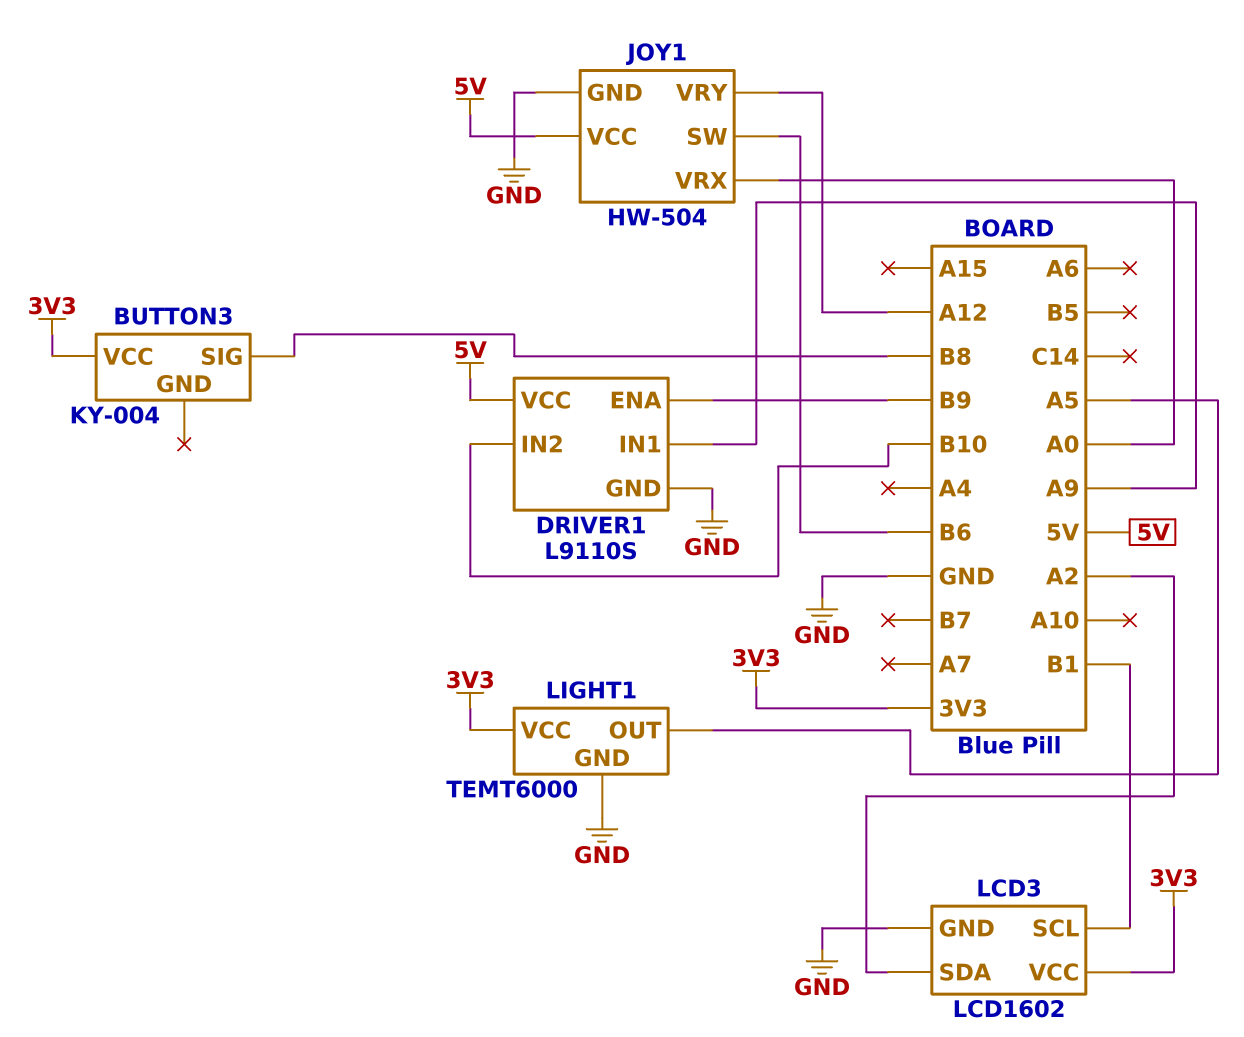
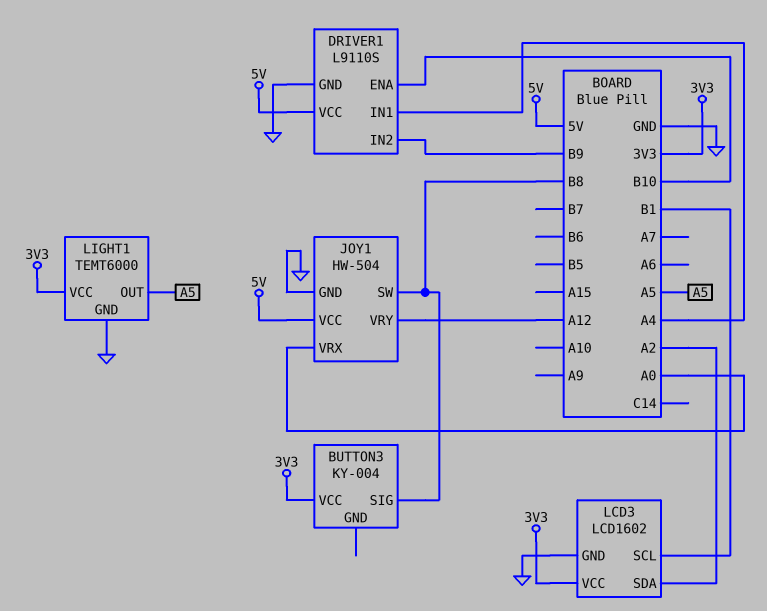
DRIVER1 pin ENA: B9 -> B10
DRIVER1 pin IN1: A9 -> A4
DRIVER1 pin IN2: B10 -> B9
JOY1 pin SW: B6 -> B8

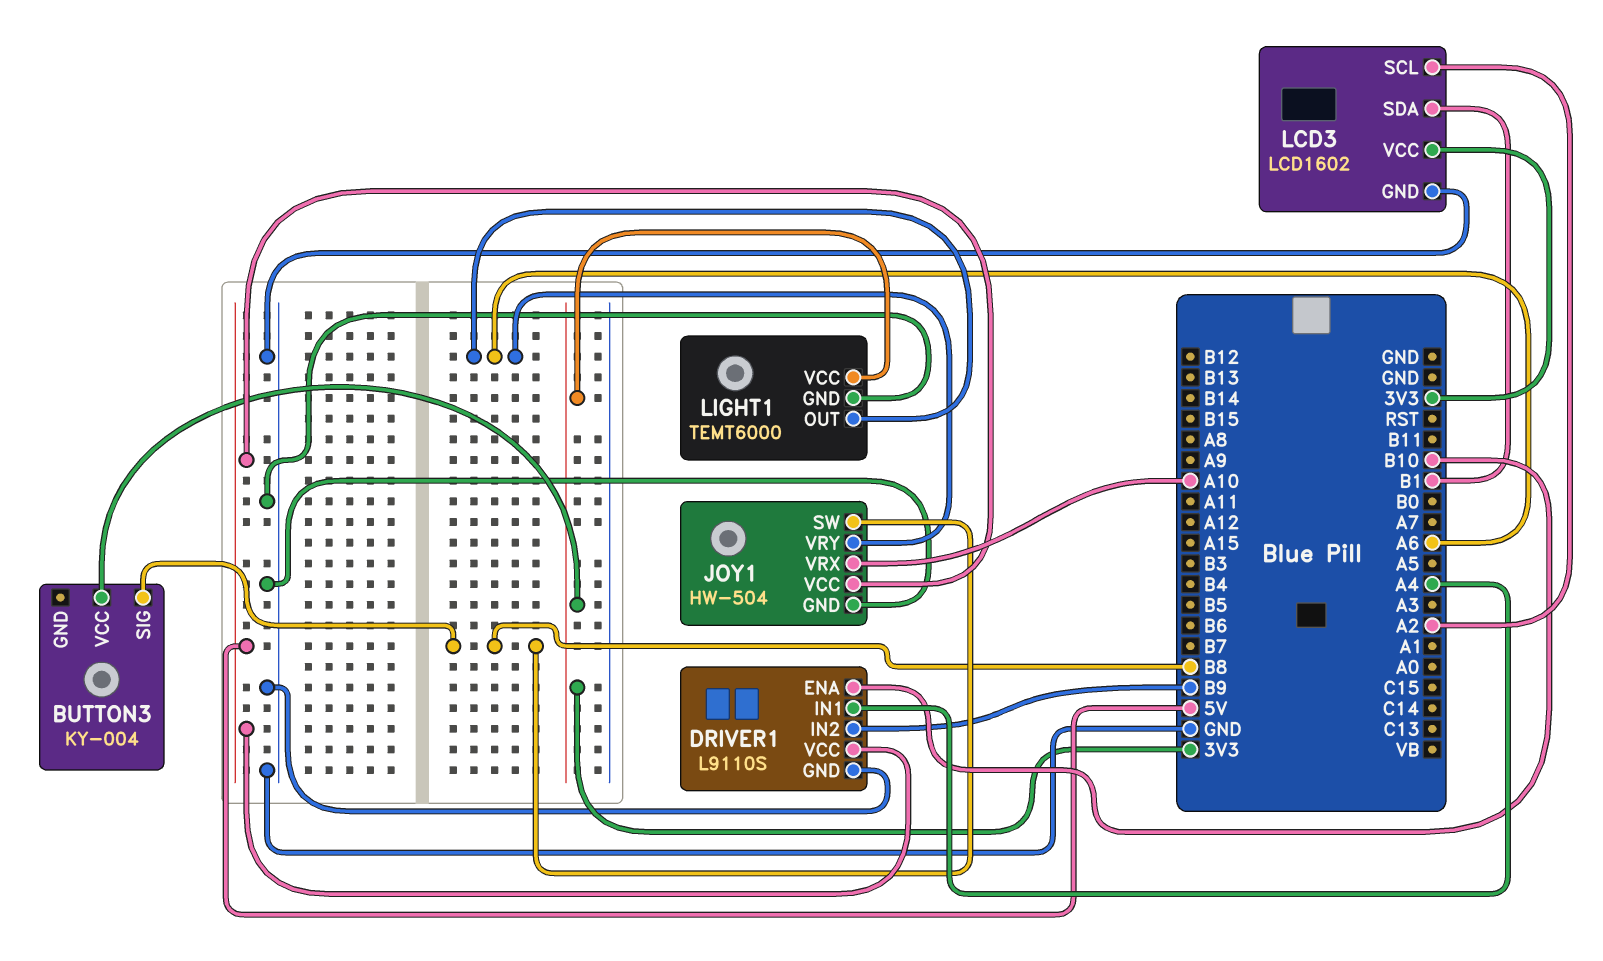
JOY1 pin VRX: A0 -> A10
JOY1 pin VRY: A12 -> A6
LCD3 pin SCL: B1 -> A2
LCD3 pin SDA: A2 -> B1
LIGHT1 pin OUT: A5 -> A6

